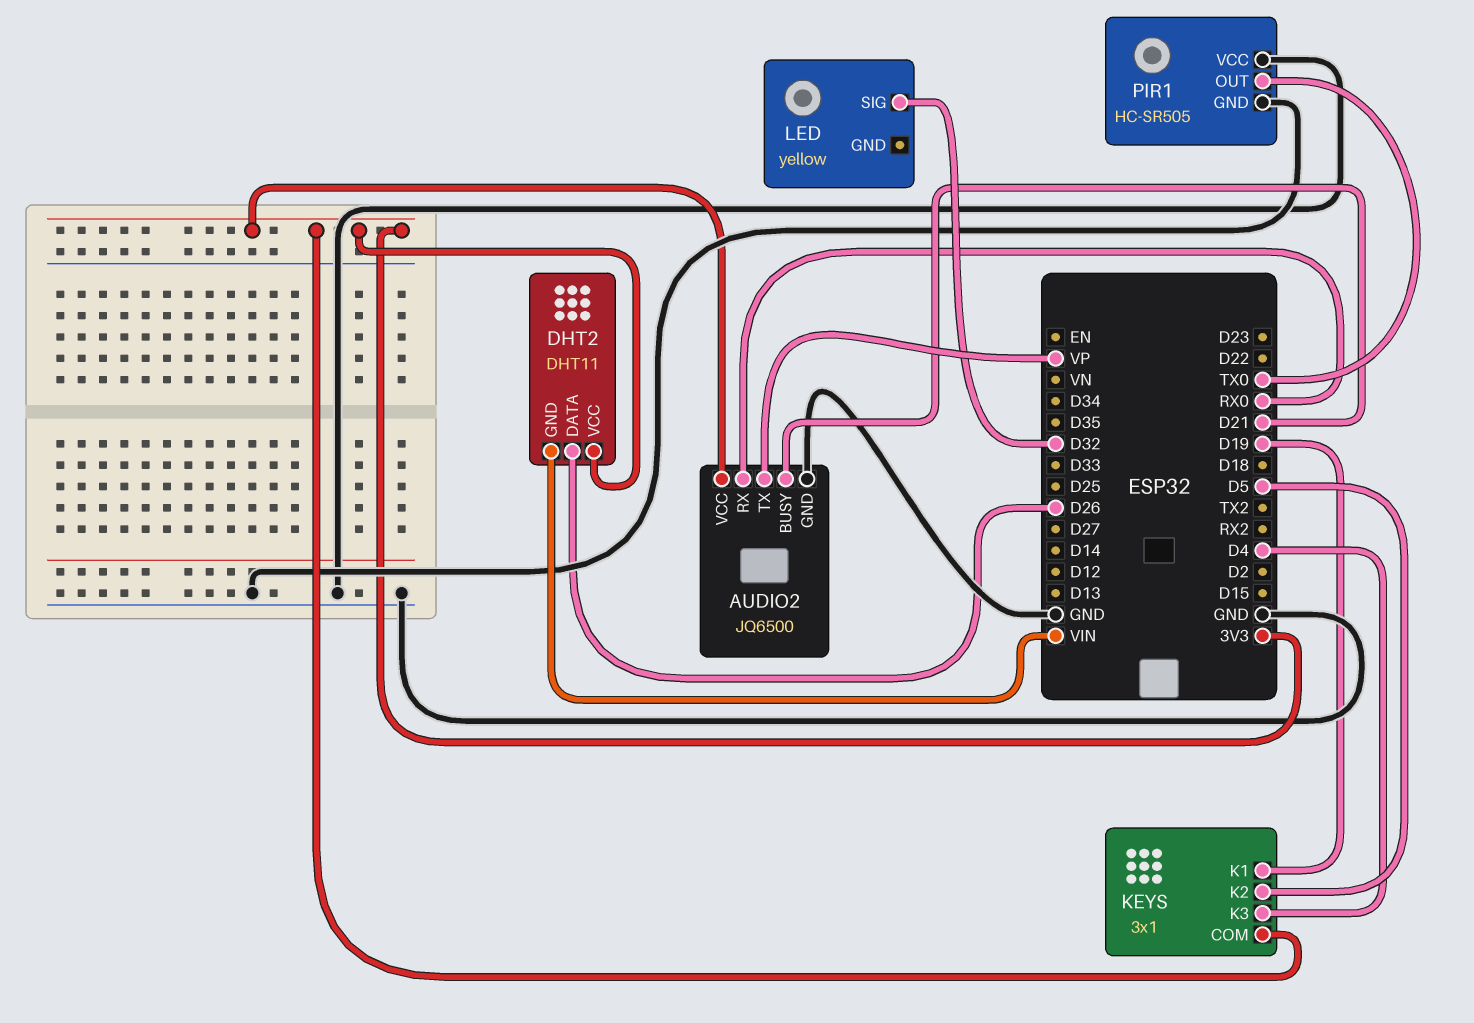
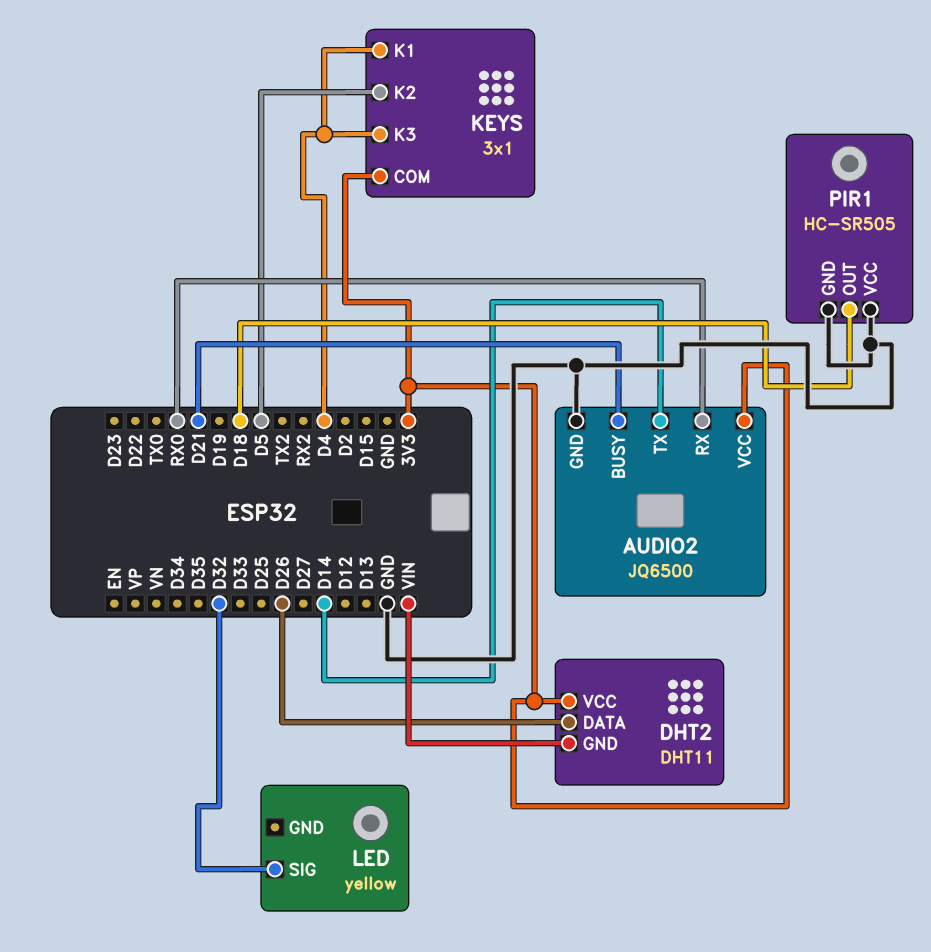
AUDIO2 pin TX: VP -> D14
KEYS pin K1: D19 -> D4
PIR1 pin OUT: TX0 -> D18

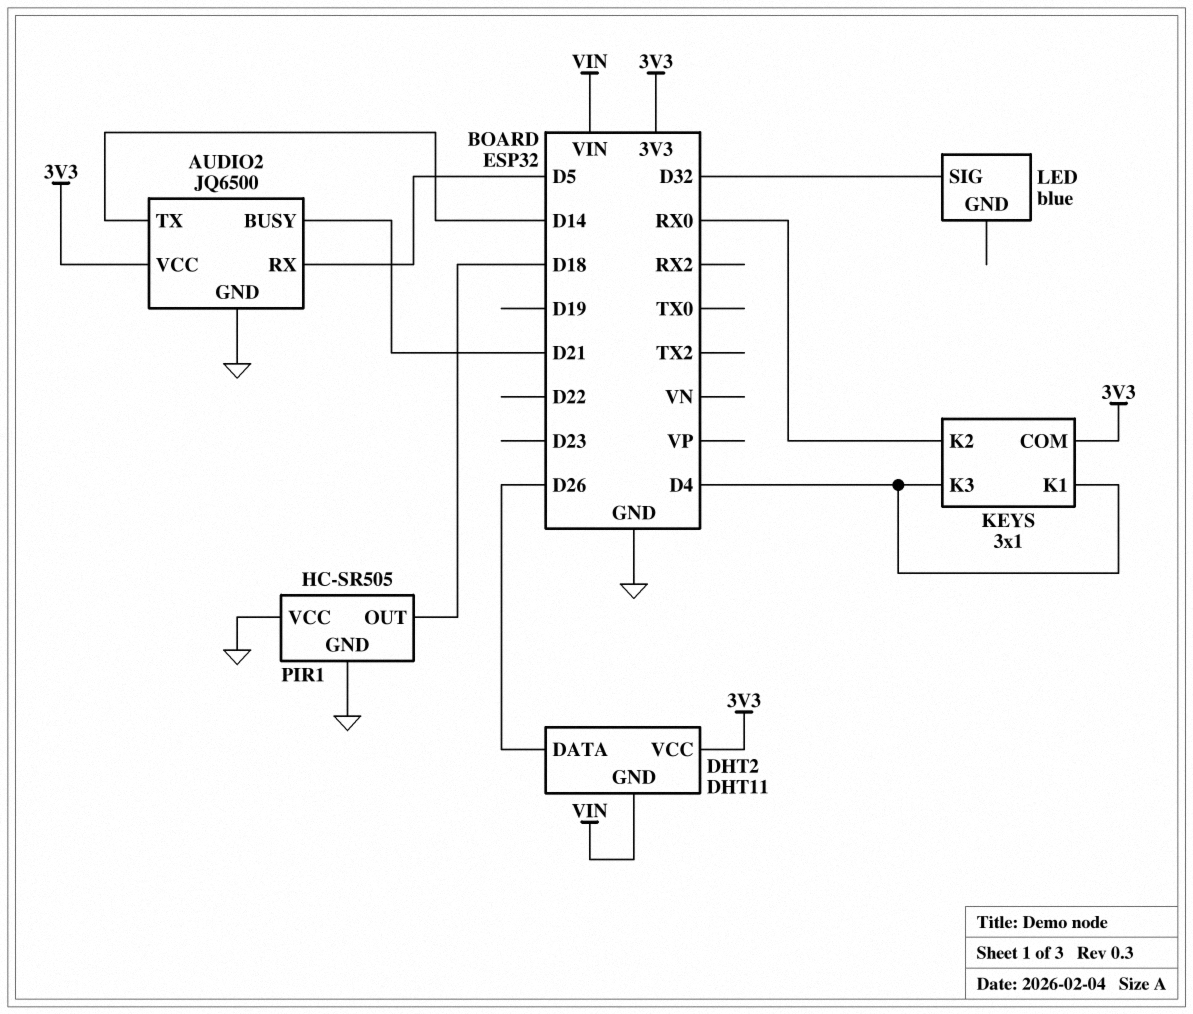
AUDIO2 pin RX: RX0 -> D5
KEYS pin K2: D5 -> RX0
LED: yellow -> blue

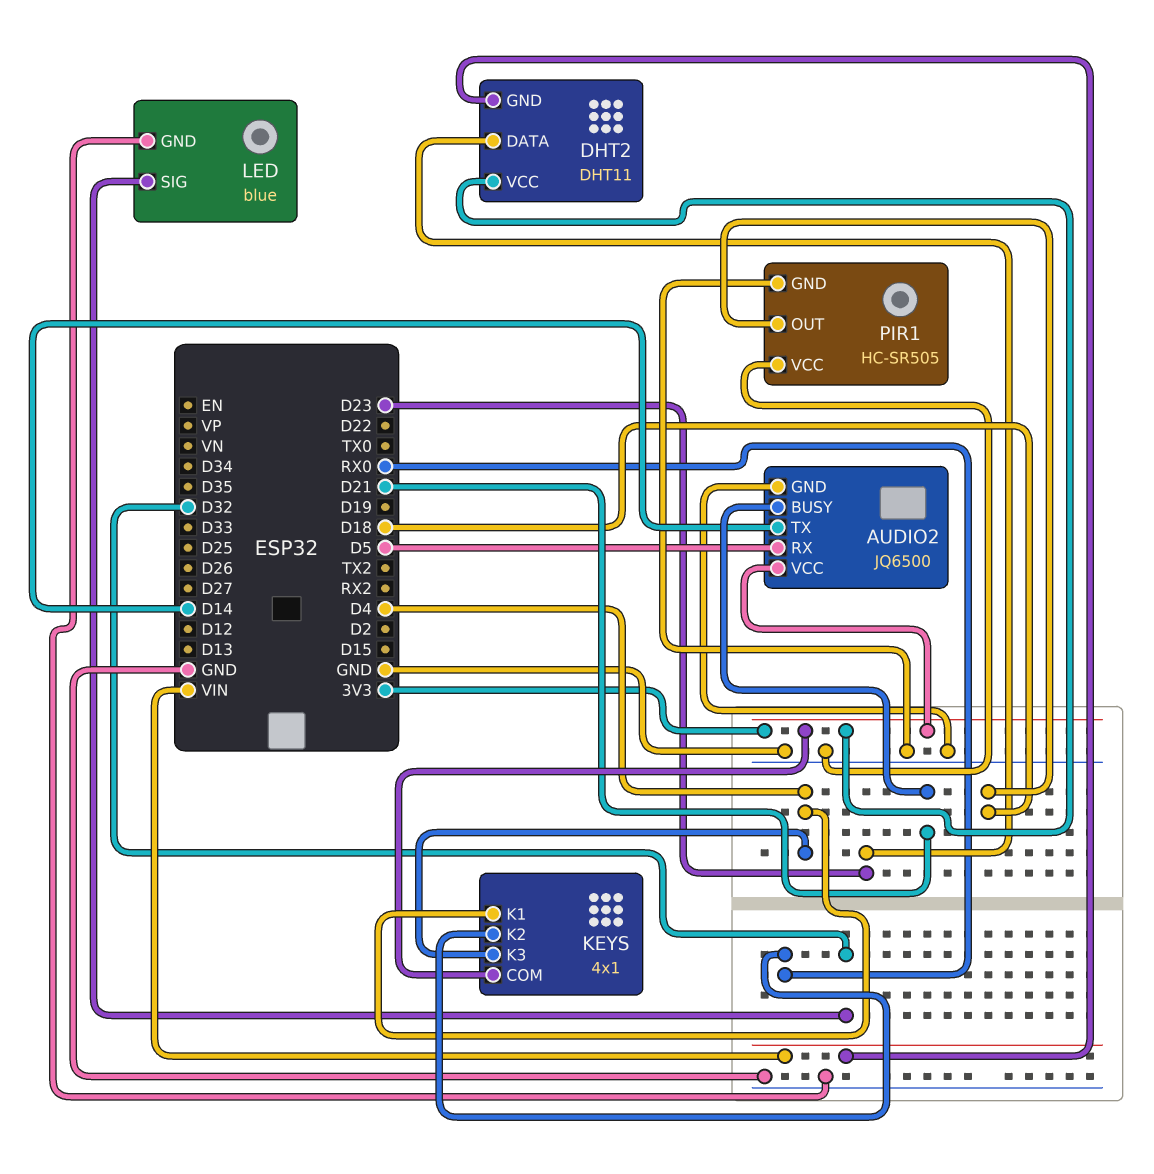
DHT2 pin DATA: D26 -> D23
KEYS: 3x1 -> 4x1
LED pin GND: none -> GND

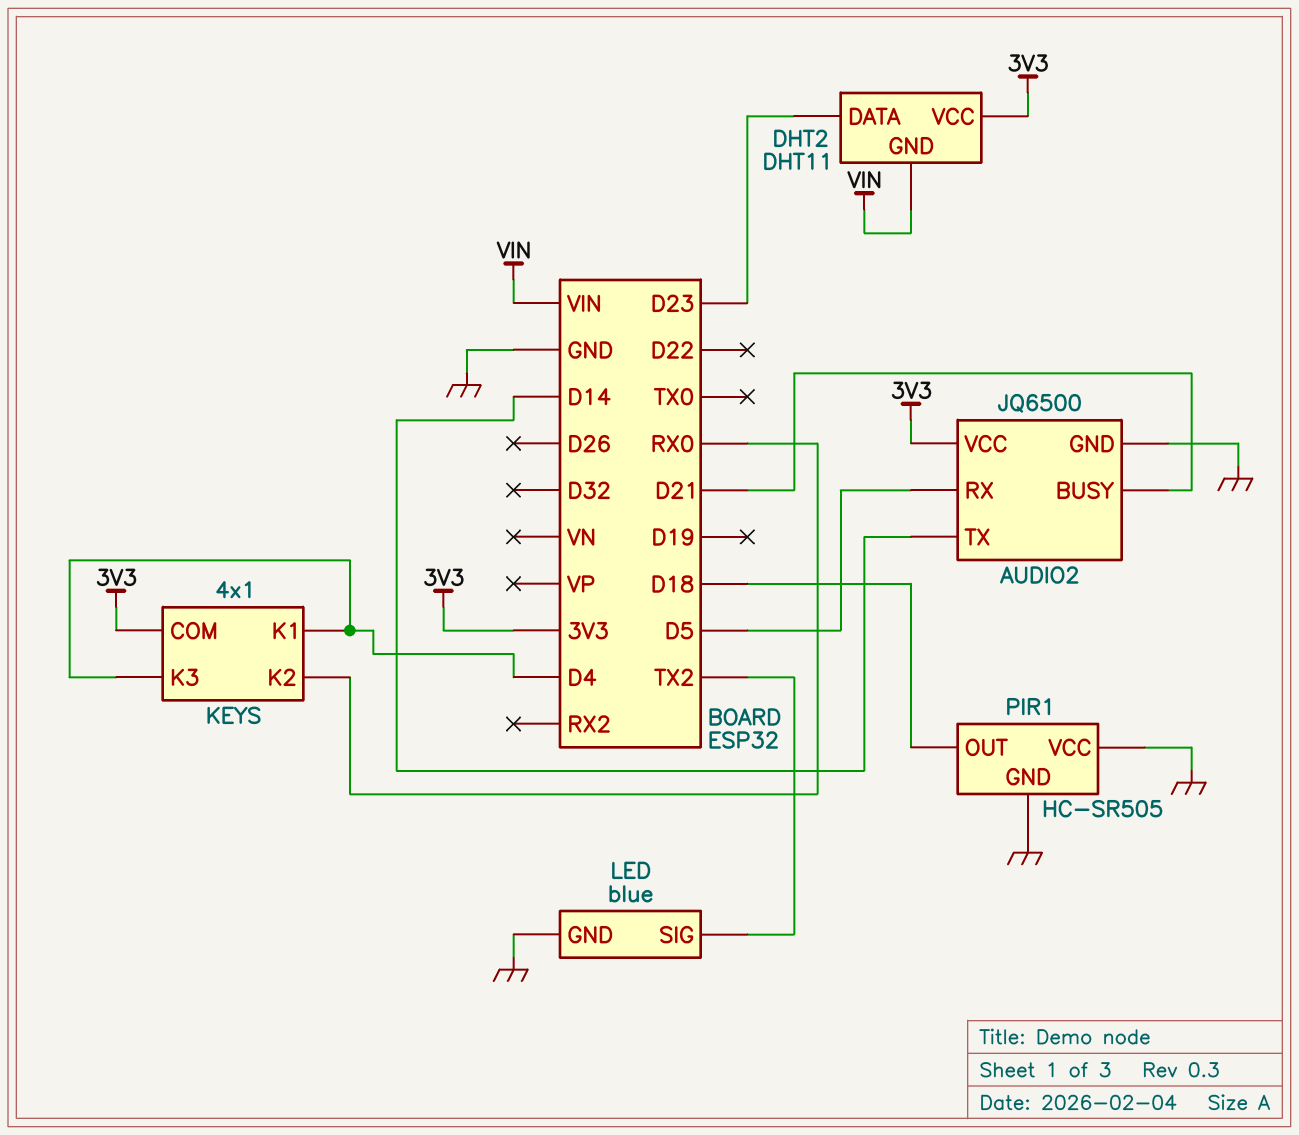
LED pin SIG: D32 -> TX2

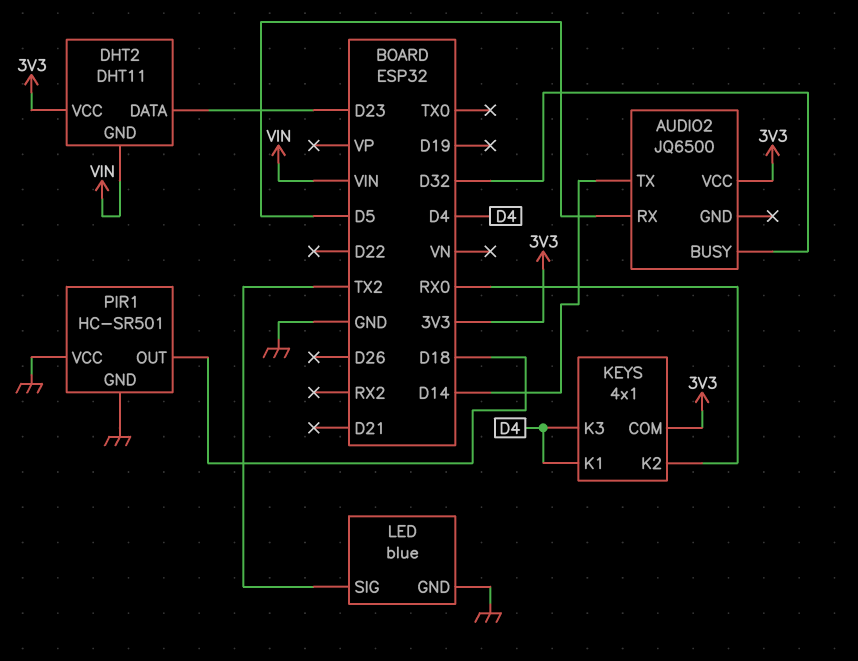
AUDIO2 pin BUSY: D21 -> D32
AUDIO2 pin GND: GND -> none
PIR1: HC-SR505 -> HC-SR501

